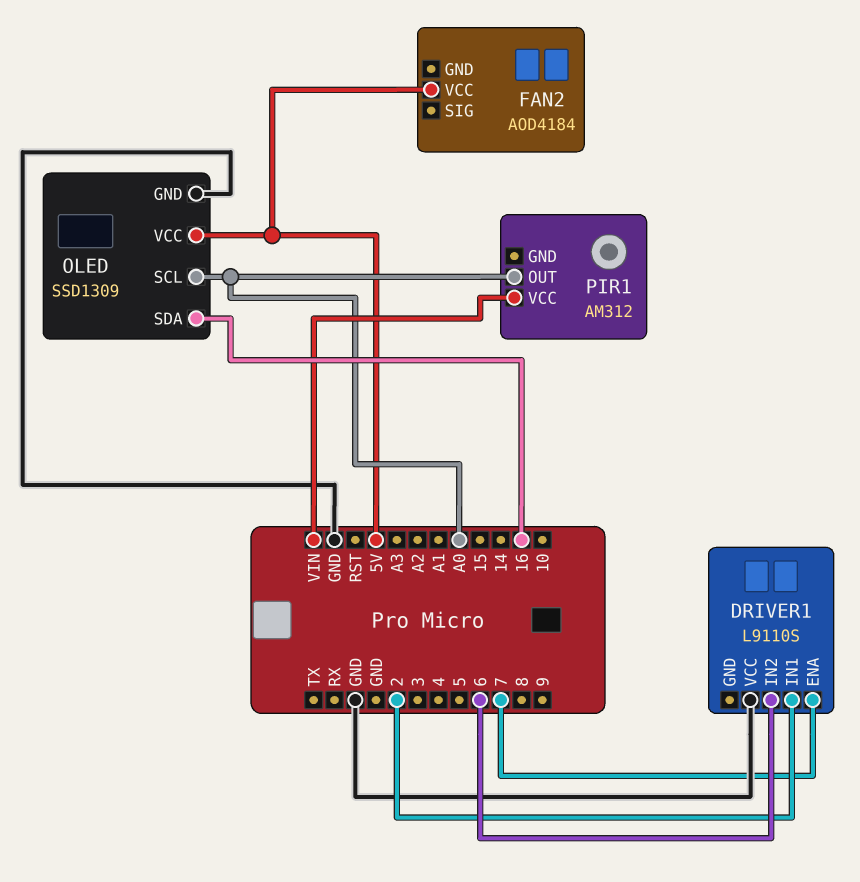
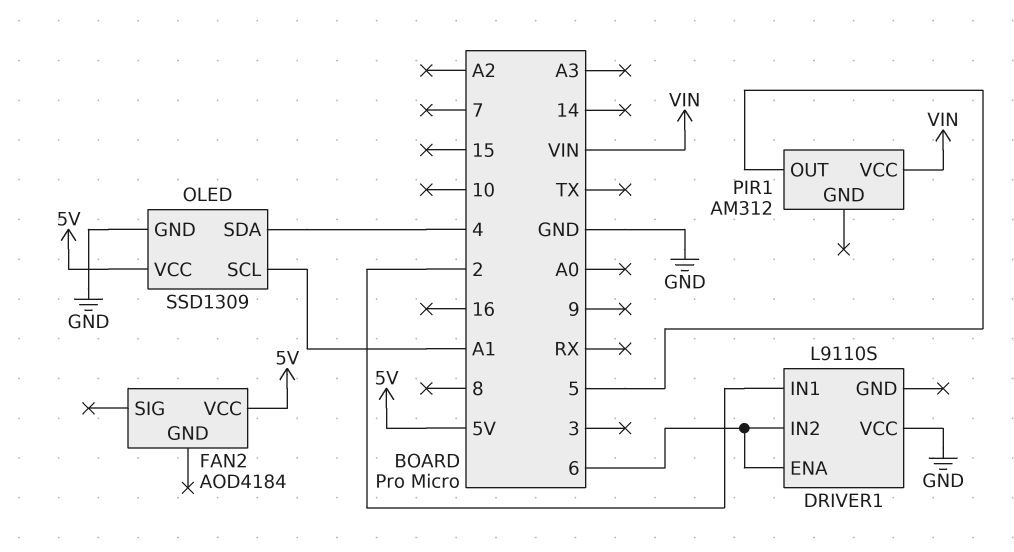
DRIVER1 pin ENA: 7 -> 6
OLED pin SCL: A0 -> A1
OLED pin SDA: 16 -> 4
PIR1 pin OUT: A0 -> 5

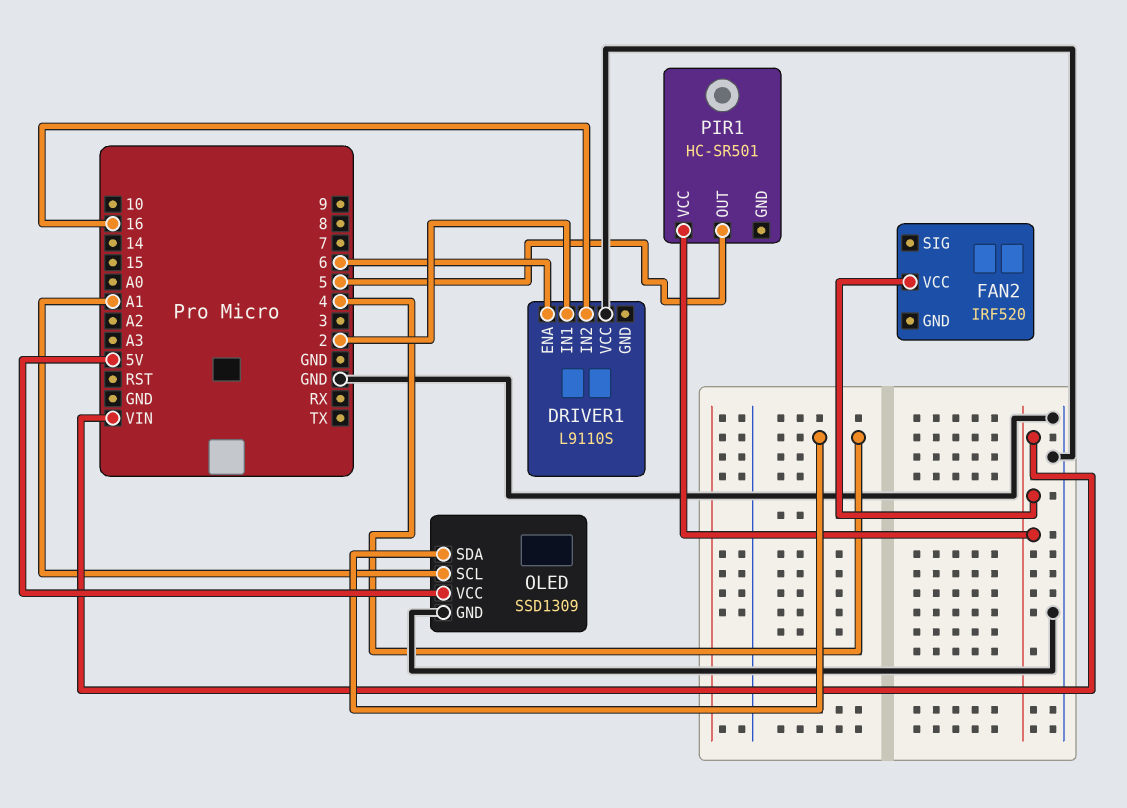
DRIVER1 pin IN2: 6 -> 16
FAN2: AOD4184 -> IRF520
FAN2 pin VCC: 5V -> VIN
PIR1: AM312 -> HC-SR501

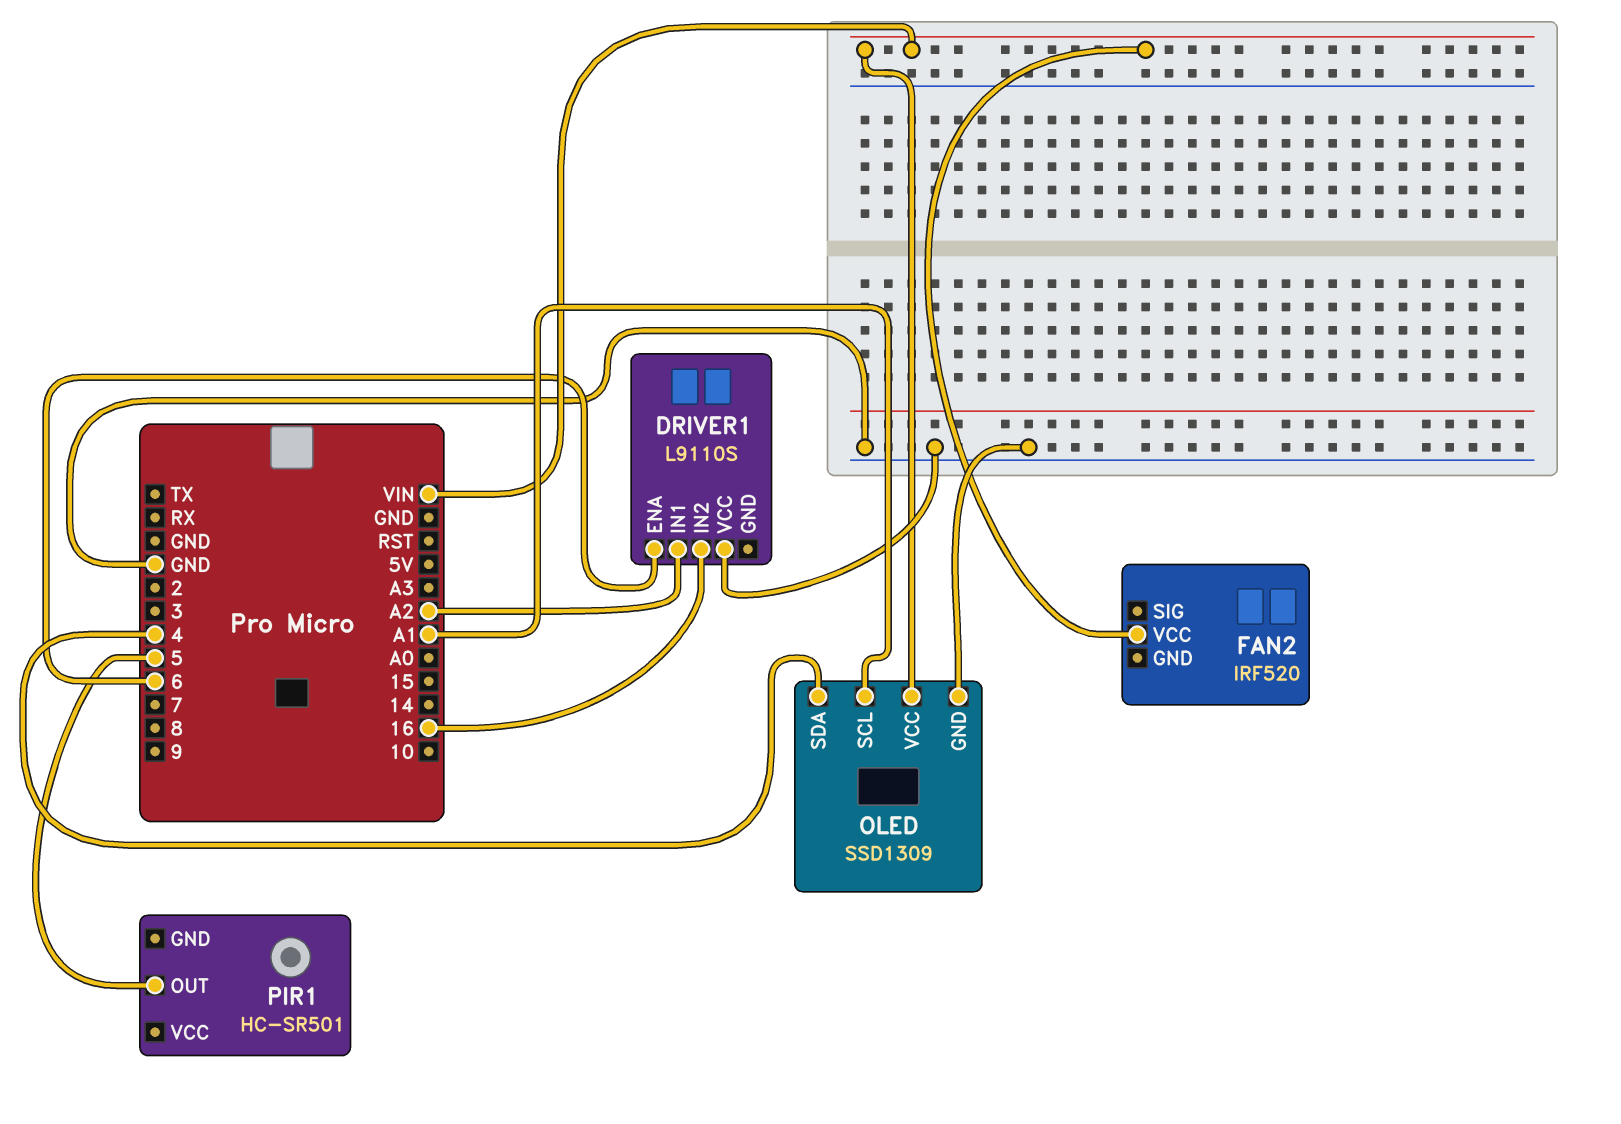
DRIVER1 pin IN1: 2 -> A2
OLED pin VCC: 5V -> VIN
PIR1 pin VCC: VIN -> none

